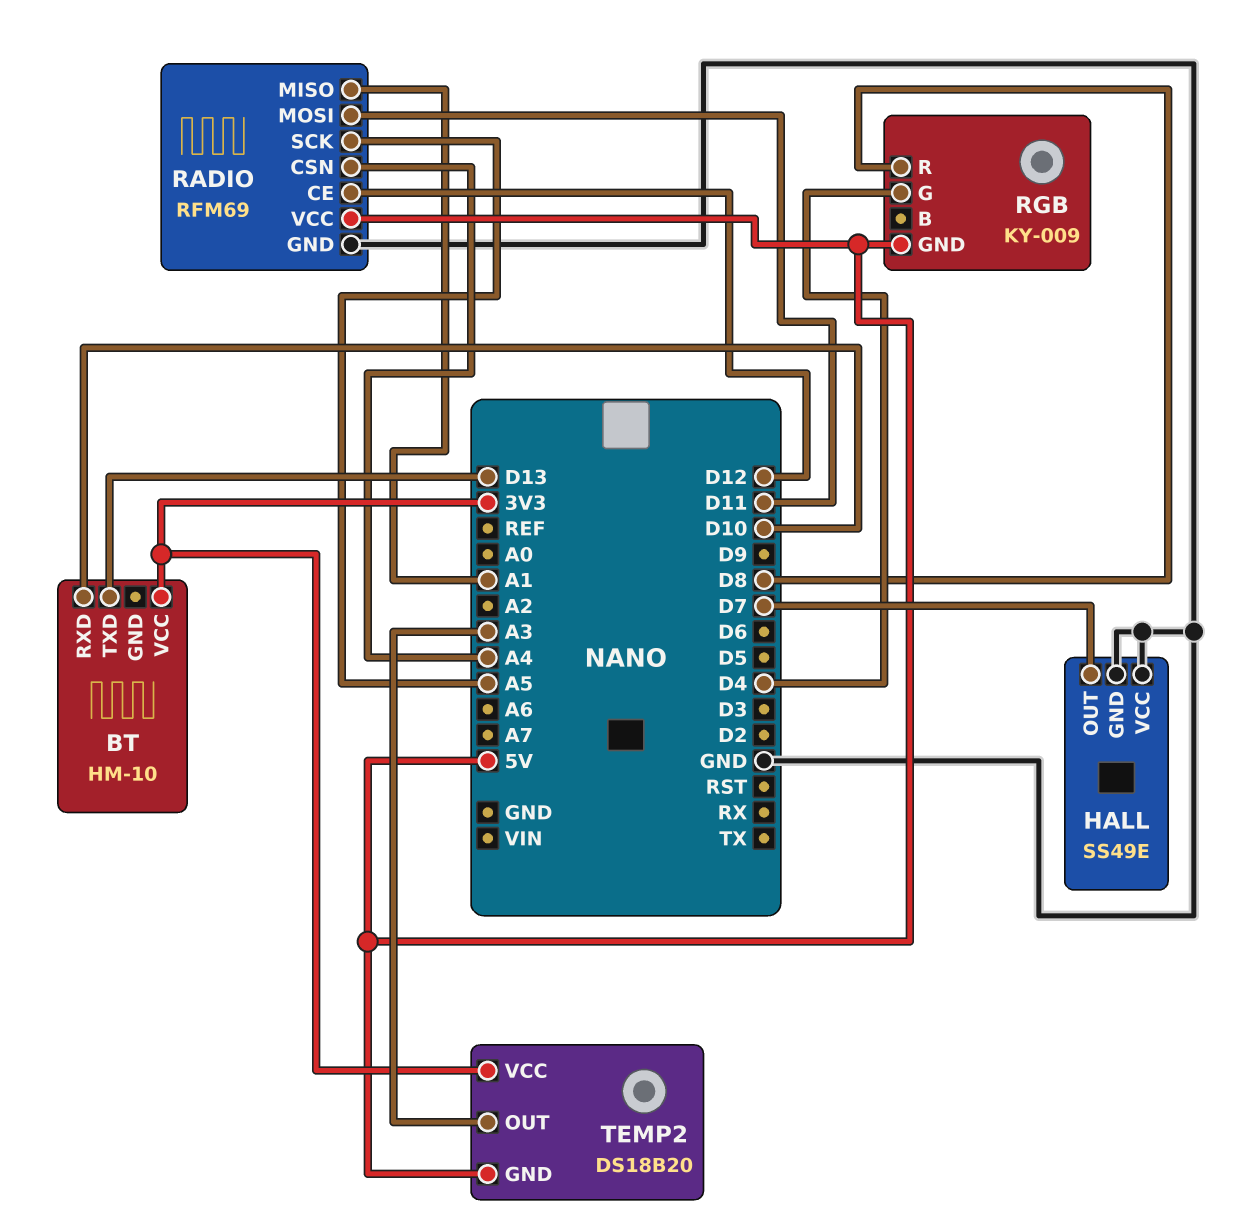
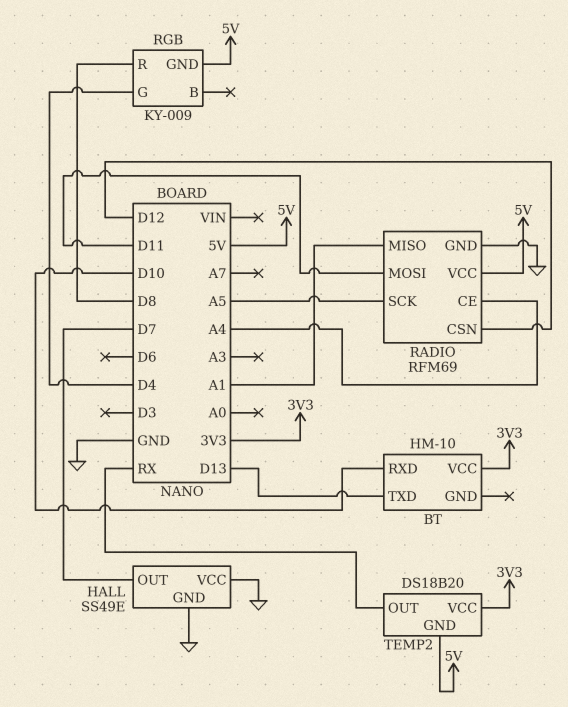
RADIO pin CE: D12 -> A4
RADIO pin CSN: A4 -> D12
TEMP2 pin OUT: A3 -> RX

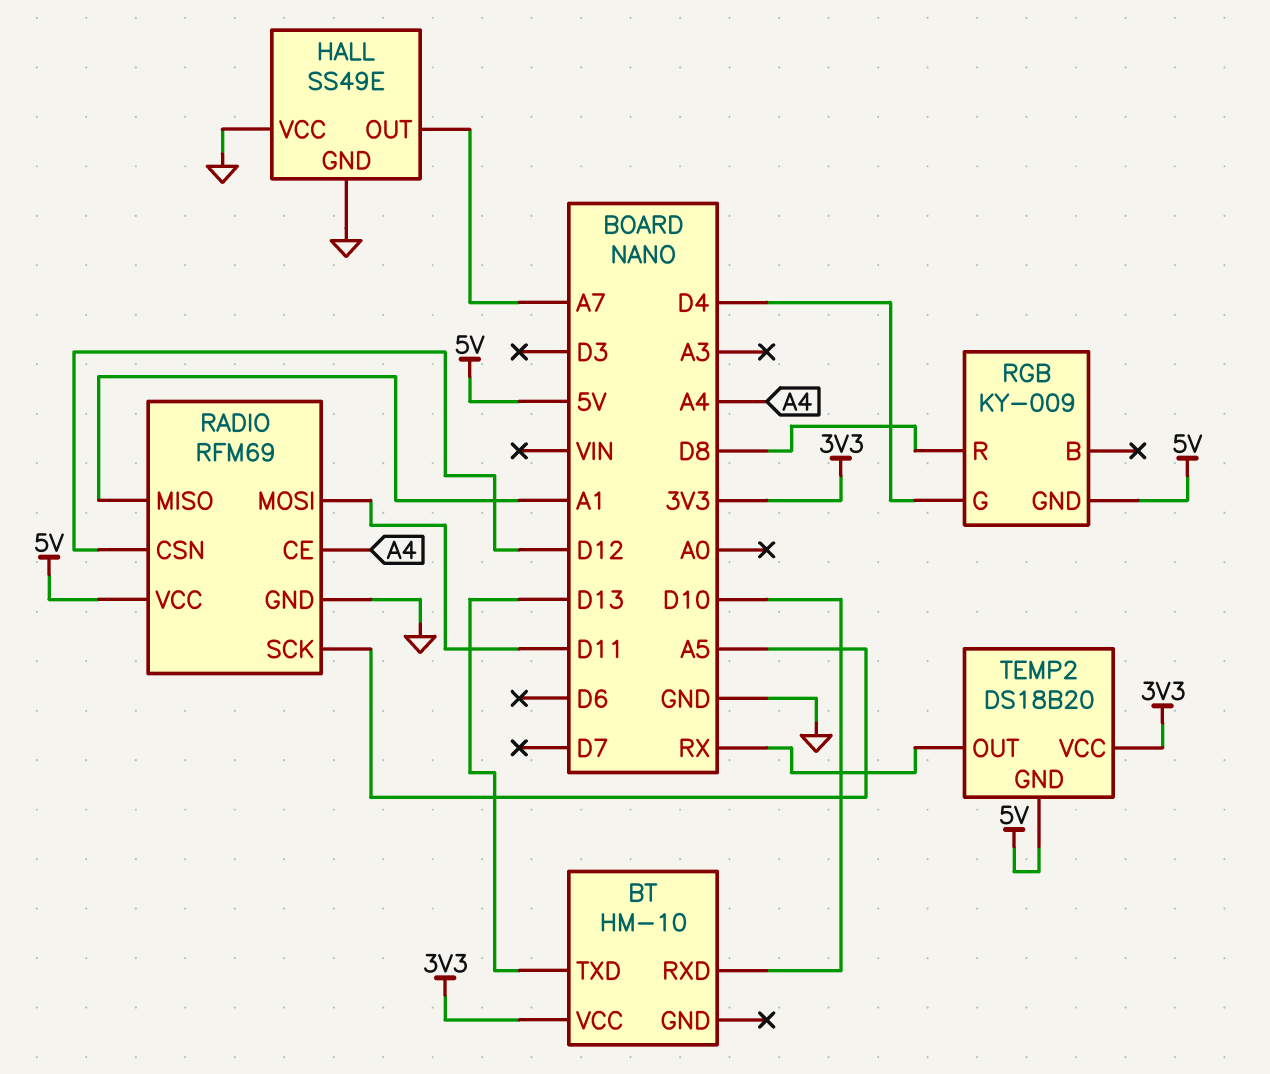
HALL pin OUT: D7 -> A7

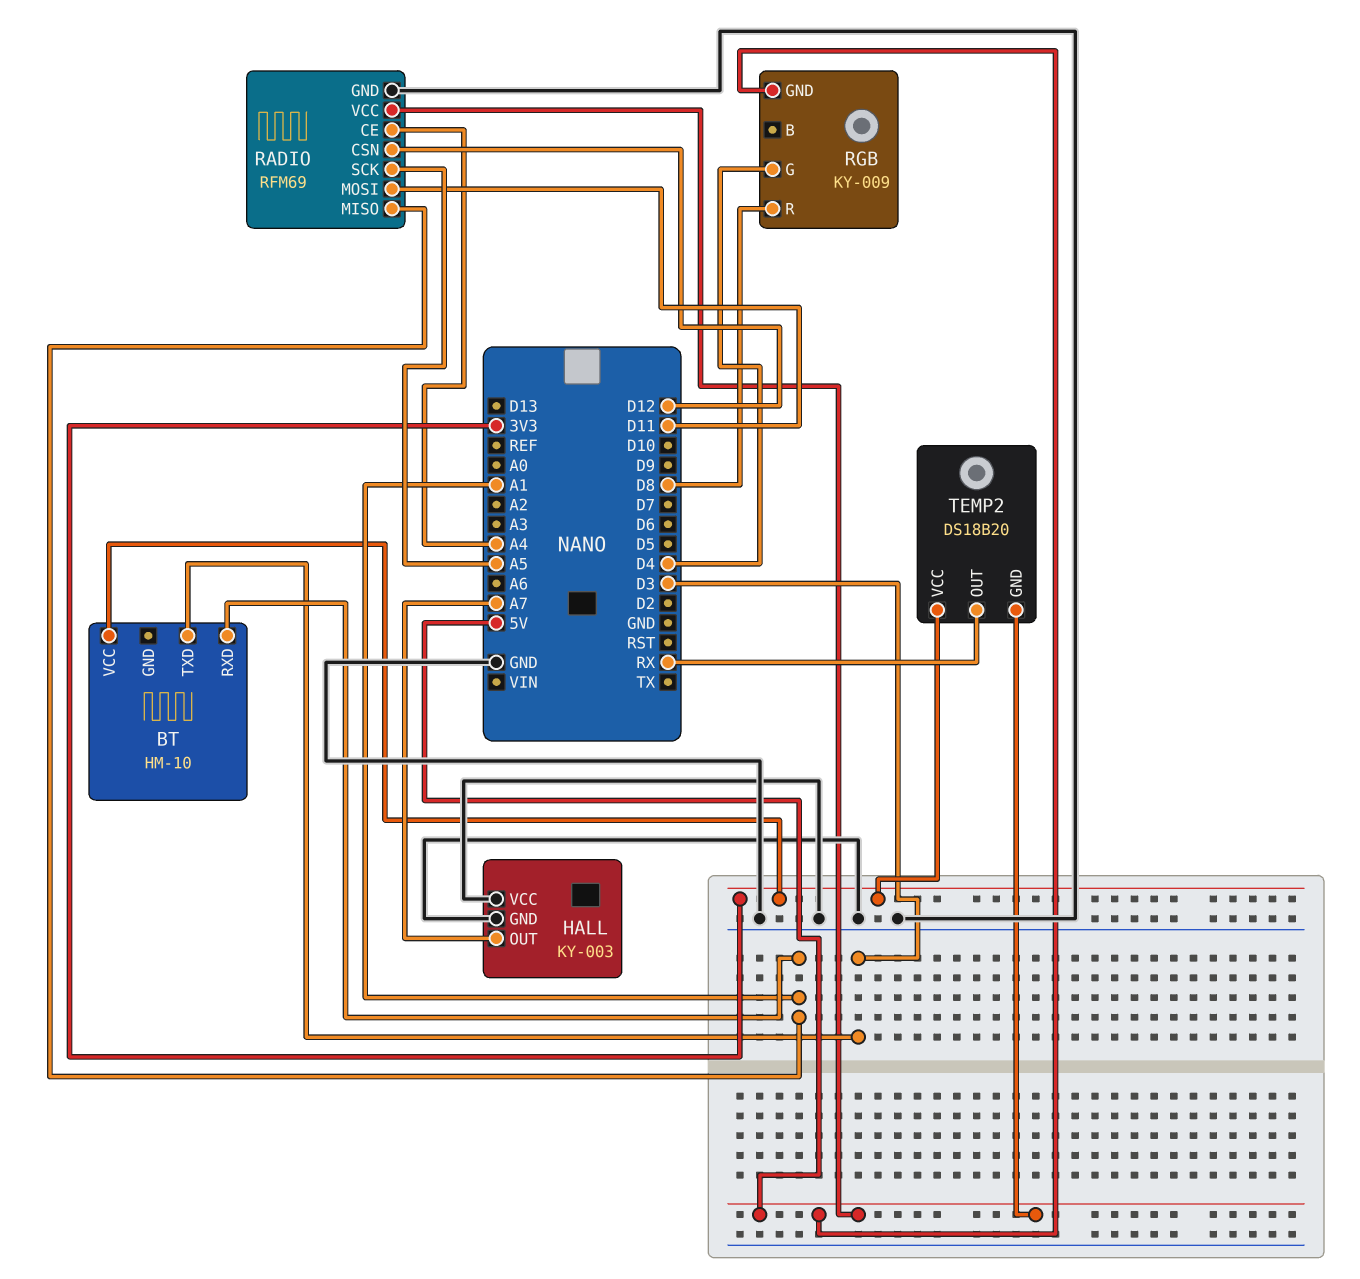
BT pin RXD: D10 -> A1
BT pin TXD: D13 -> D3
HALL: SS49E -> KY-003

